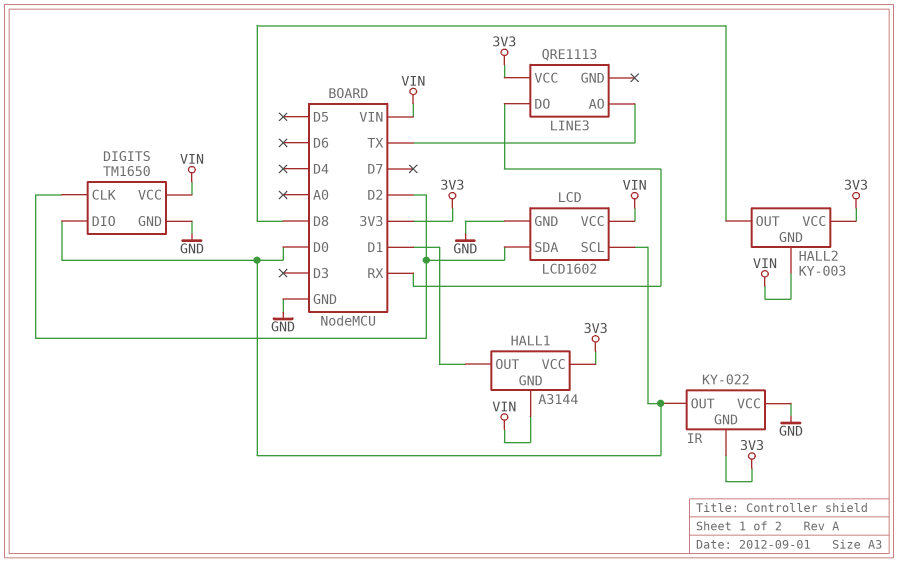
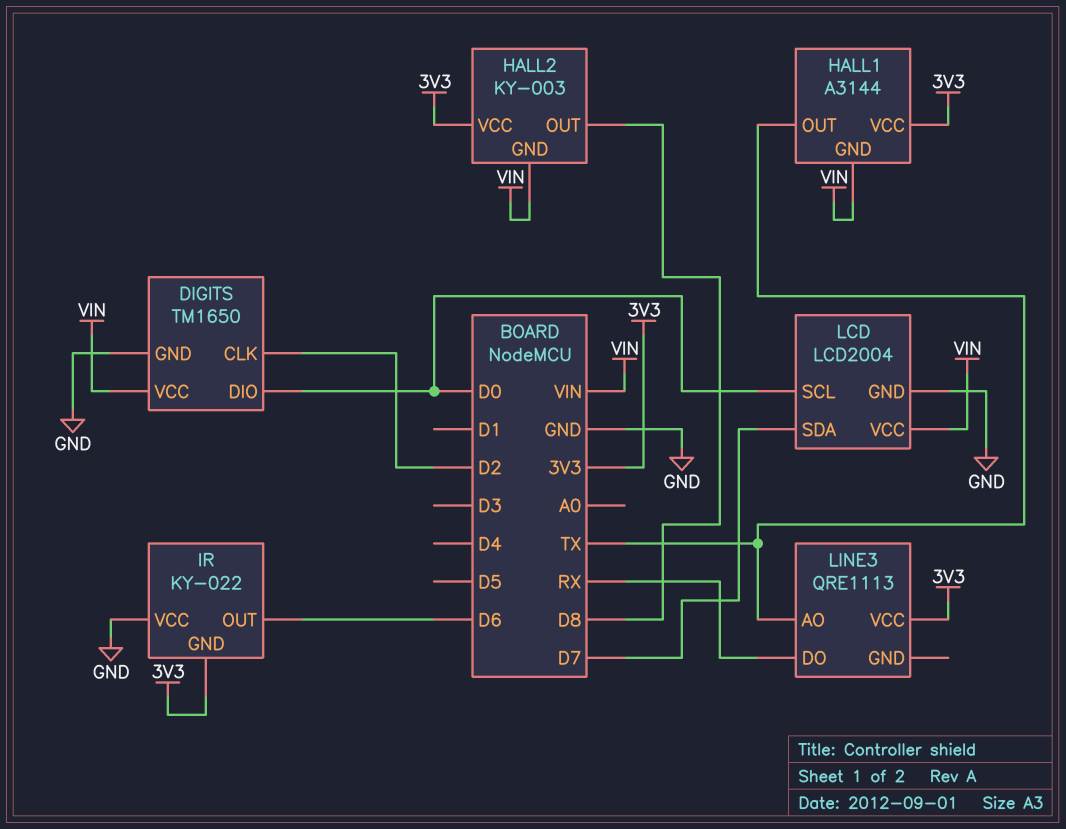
HALL1 pin OUT: D1 -> TX
IR pin OUT: D0 -> D6
LCD: LCD1602 -> LCD2004
LCD pin SDA: D2 -> D7

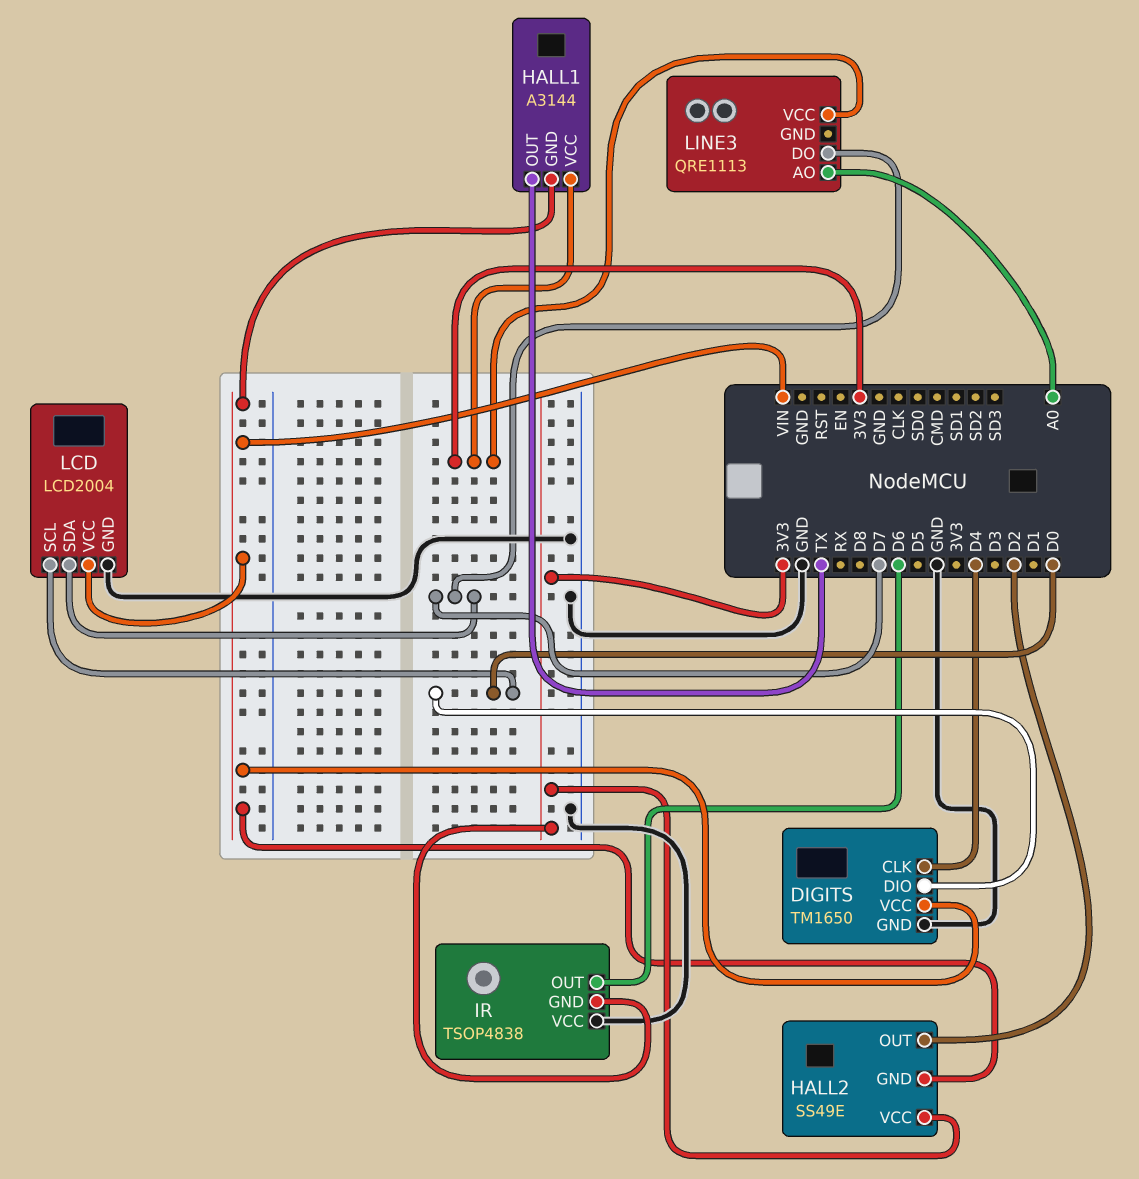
DIGITS pin CLK: D2 -> D4
HALL2: KY-003 -> SS49E
HALL2 pin OUT: D8 -> D2
IR: KY-022 -> TSOP4838
LINE3 pin AO: TX -> A0
LINE3 pin DO: RX -> D7

